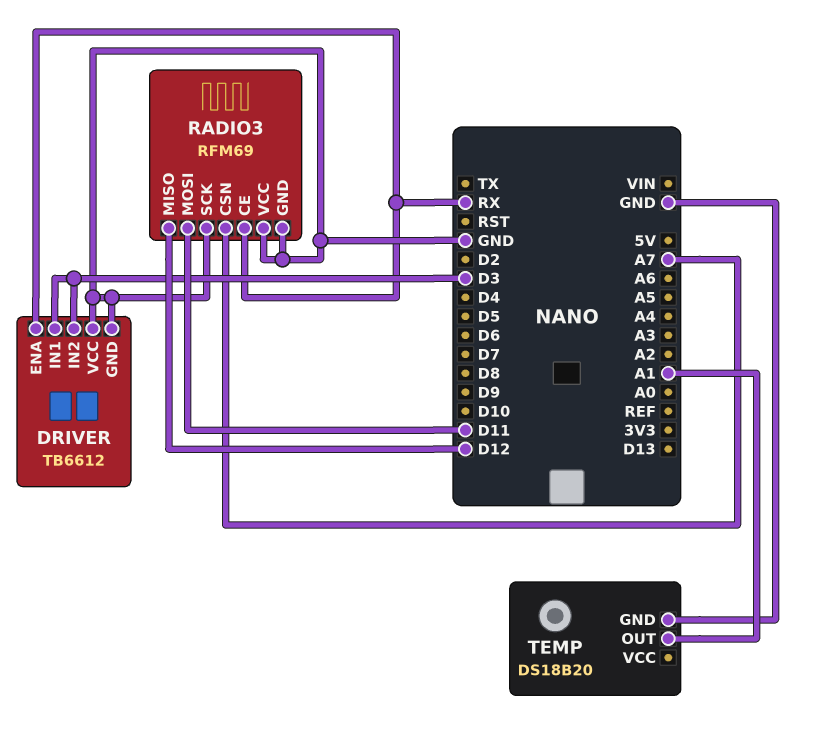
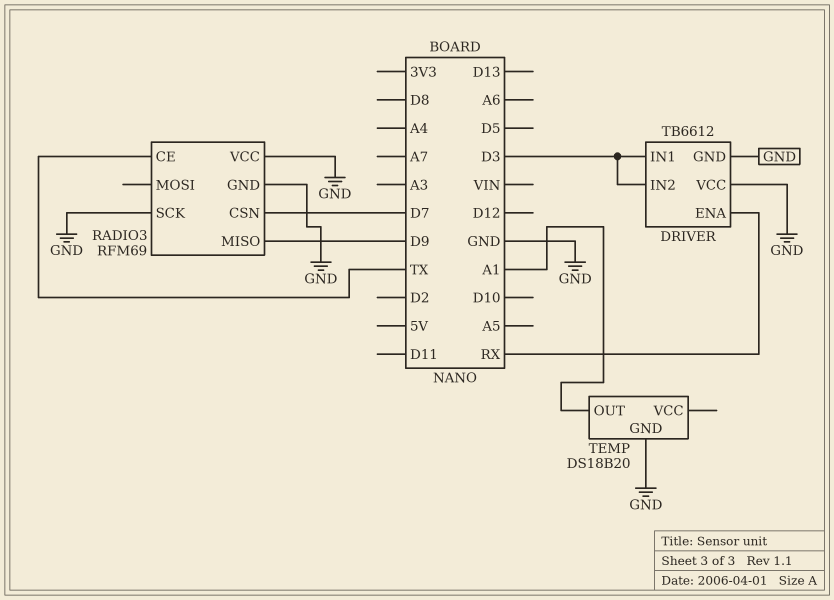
RADIO3 pin CE: RX -> TX
RADIO3 pin CSN: A7 -> D7
RADIO3 pin MISO: D12 -> D9
RADIO3 pin MOSI: D11 -> none

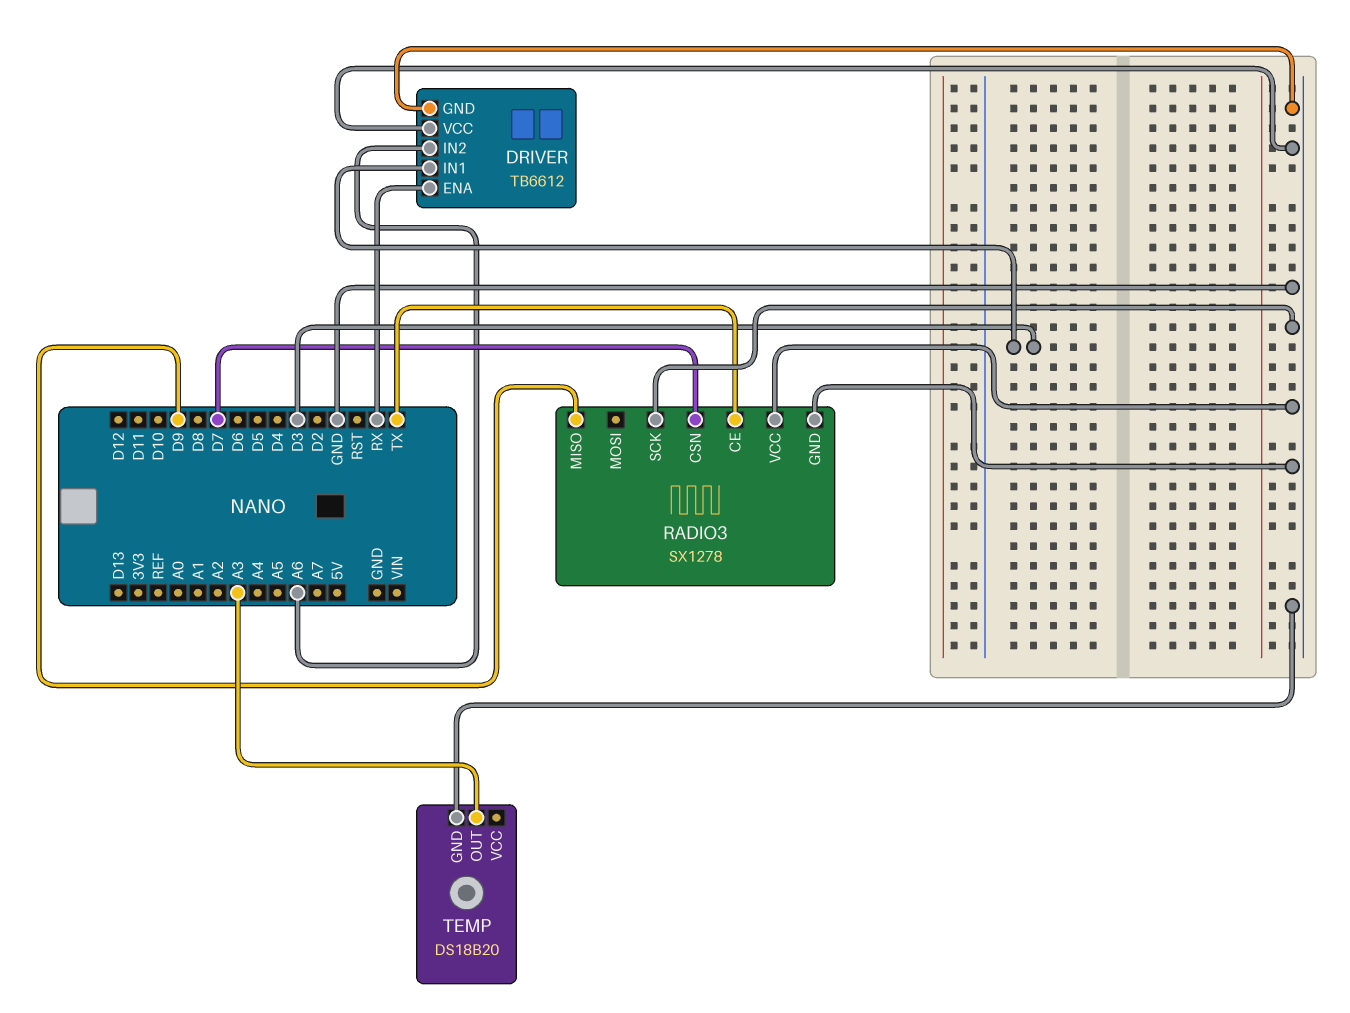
DRIVER pin IN2: D3 -> A6
RADIO3: RFM69 -> SX1278
TEMP pin OUT: A1 -> A3

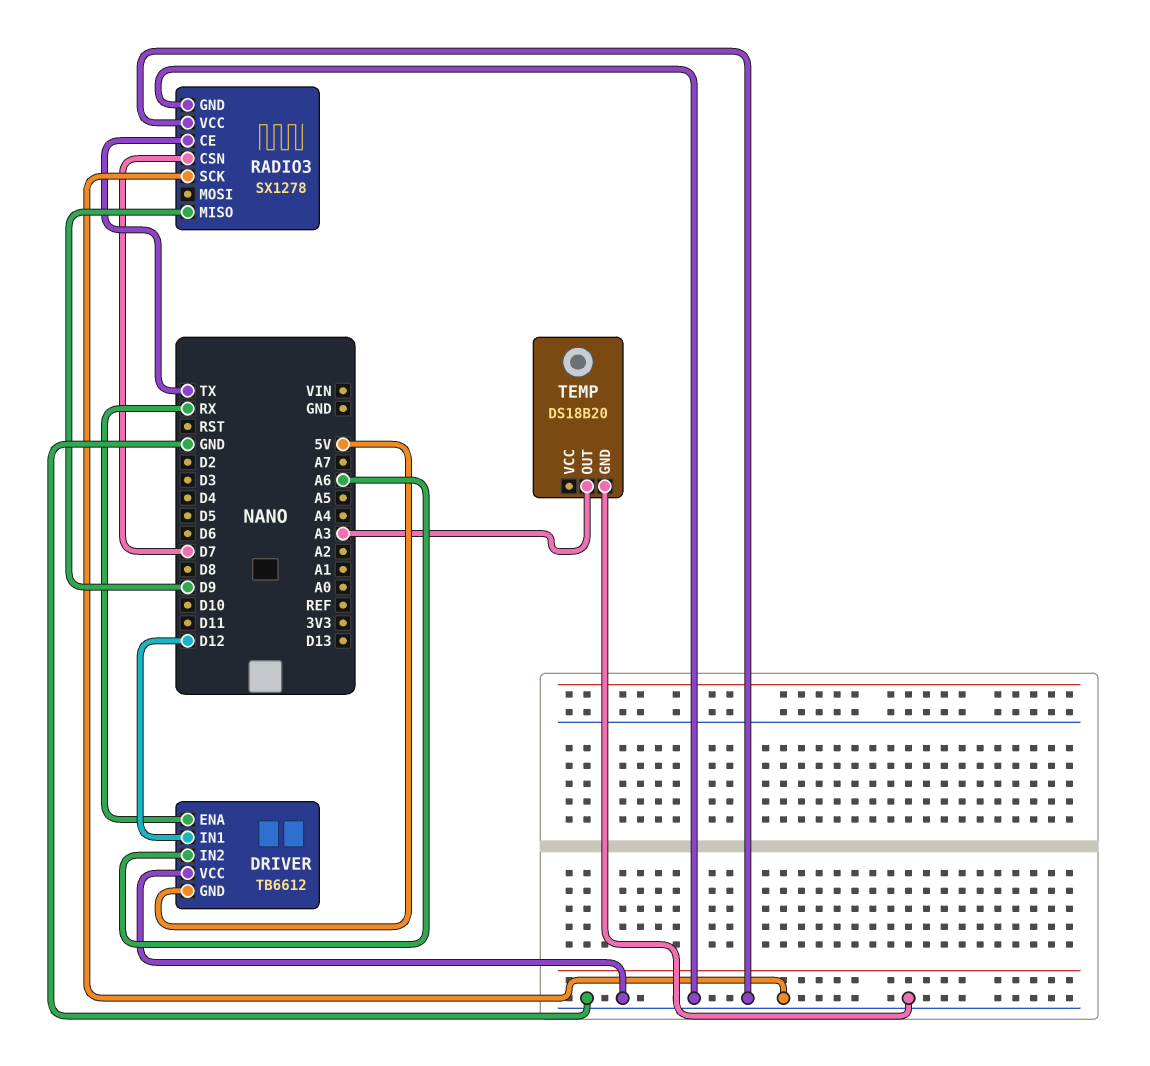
DRIVER pin GND: GND -> 5V
DRIVER pin IN1: D3 -> D12

